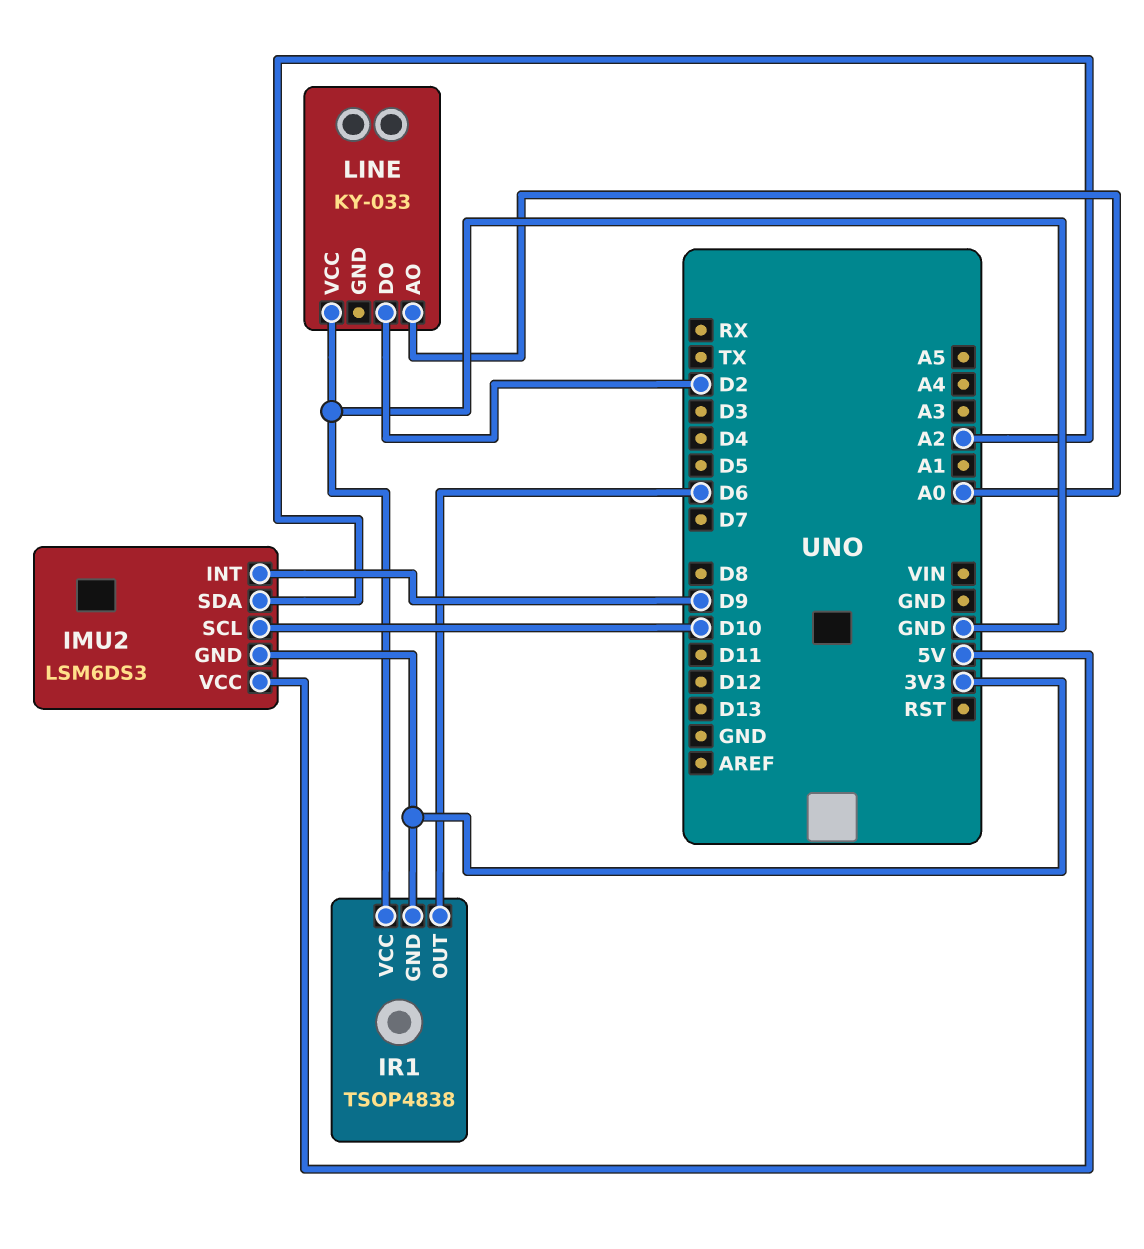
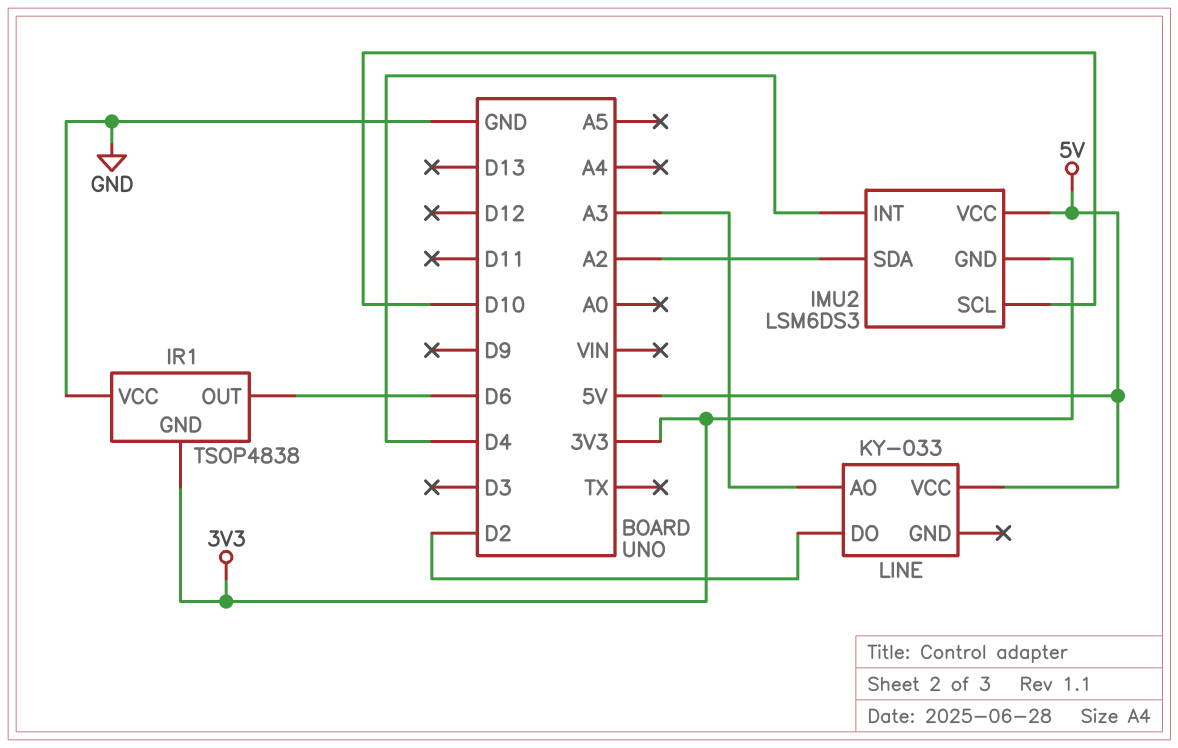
IMU2 pin INT: D9 -> D4
LINE pin AO: A0 -> A3
LINE pin VCC: GND -> 5V

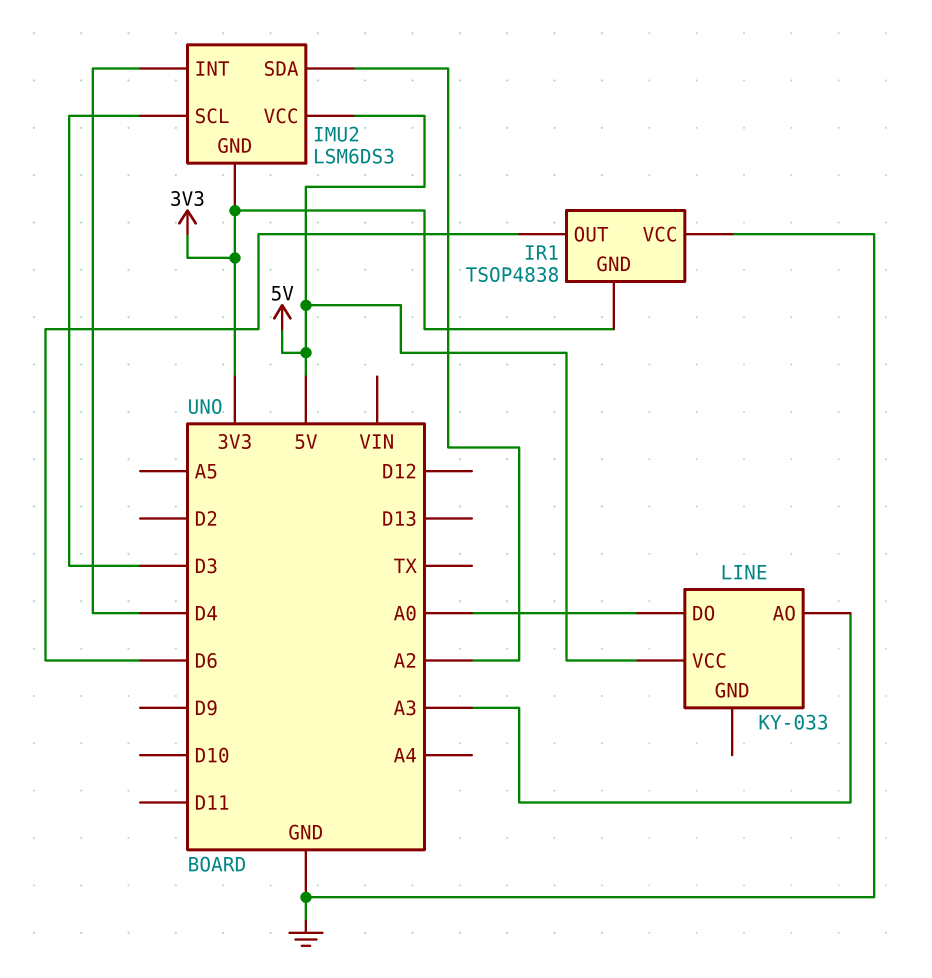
IMU2 pin SCL: D10 -> D3
LINE pin DO: D2 -> A0

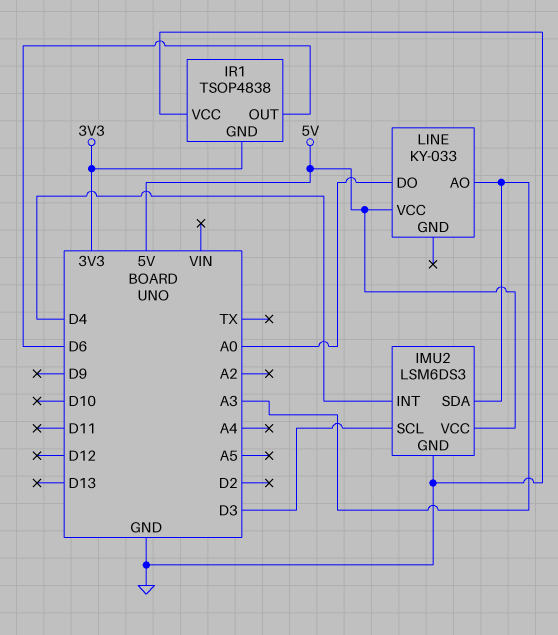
IMU2 pin GND: 3V3 -> GND
IMU2 pin SDA: A2 -> A3

